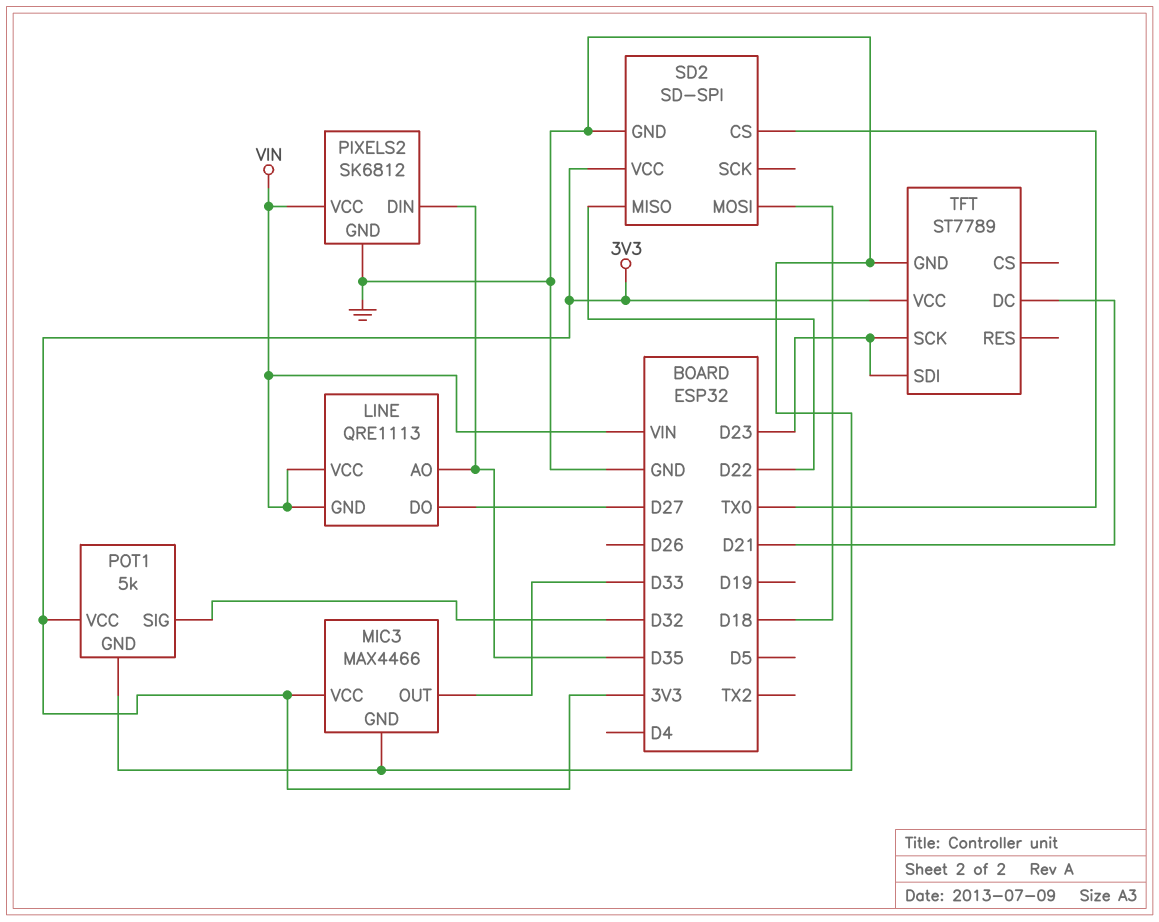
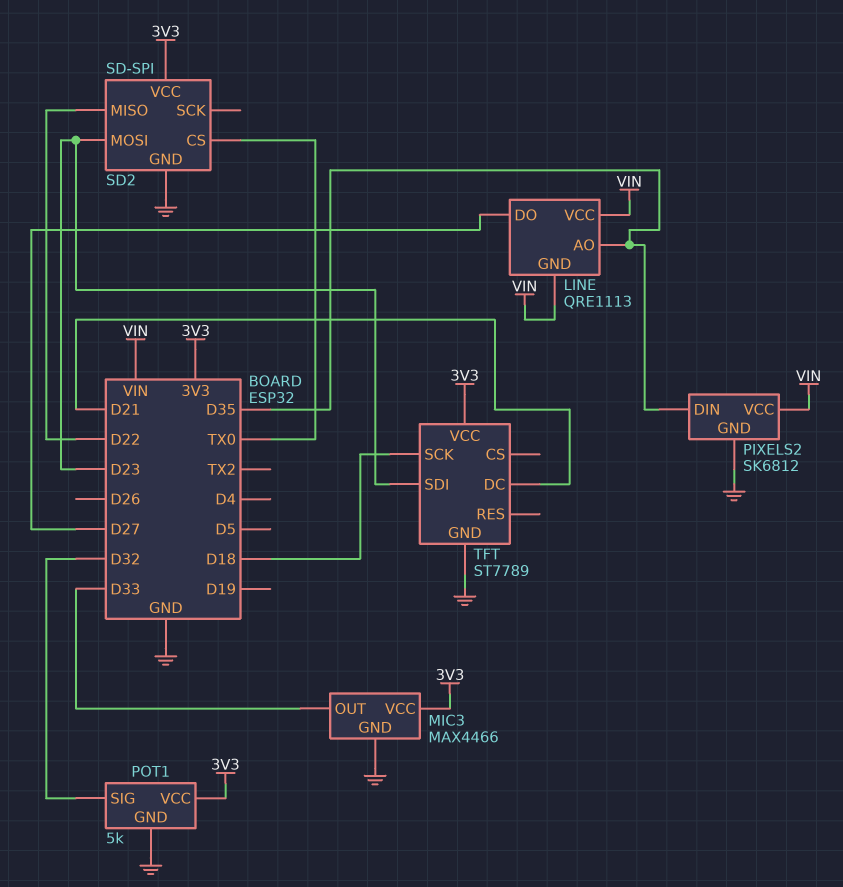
SD2 pin MOSI: D18 -> D23
TFT pin SCK: D23 -> D18

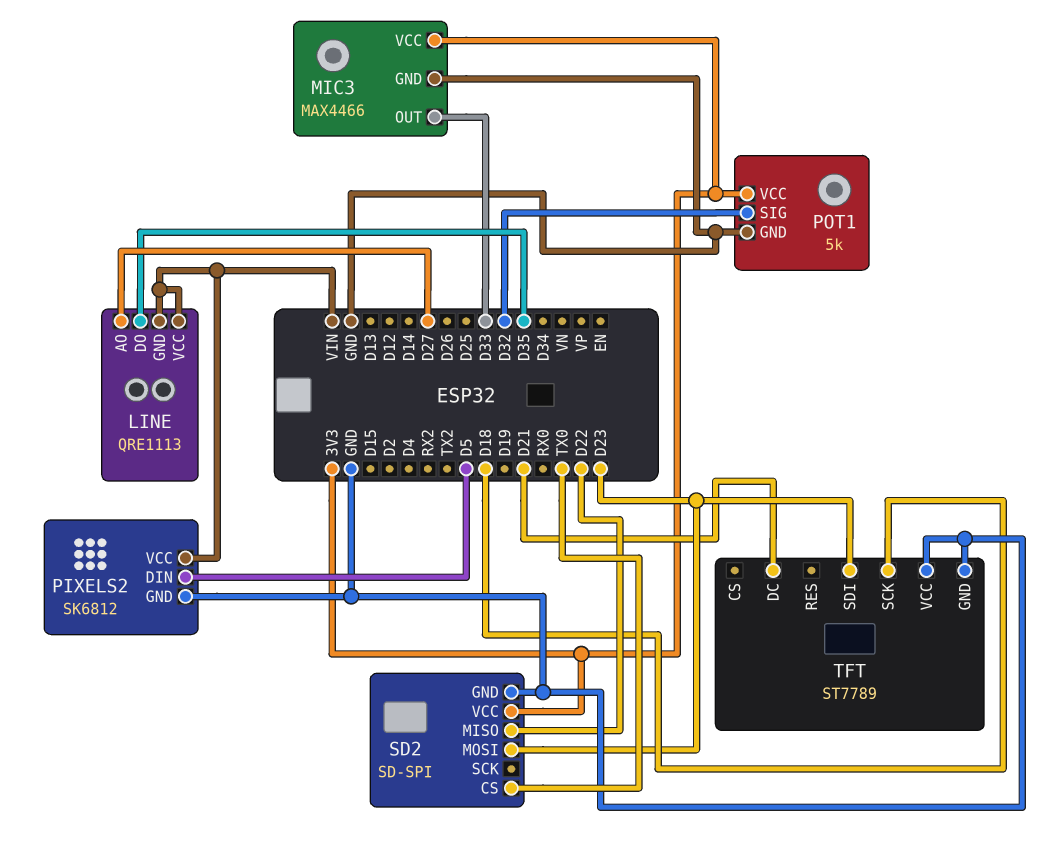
LINE pin AO: D35 -> D27
LINE pin DO: D27 -> D35
PIXELS2 pin DIN: D35 -> D5
TFT pin VCC: 3V3 -> GND

